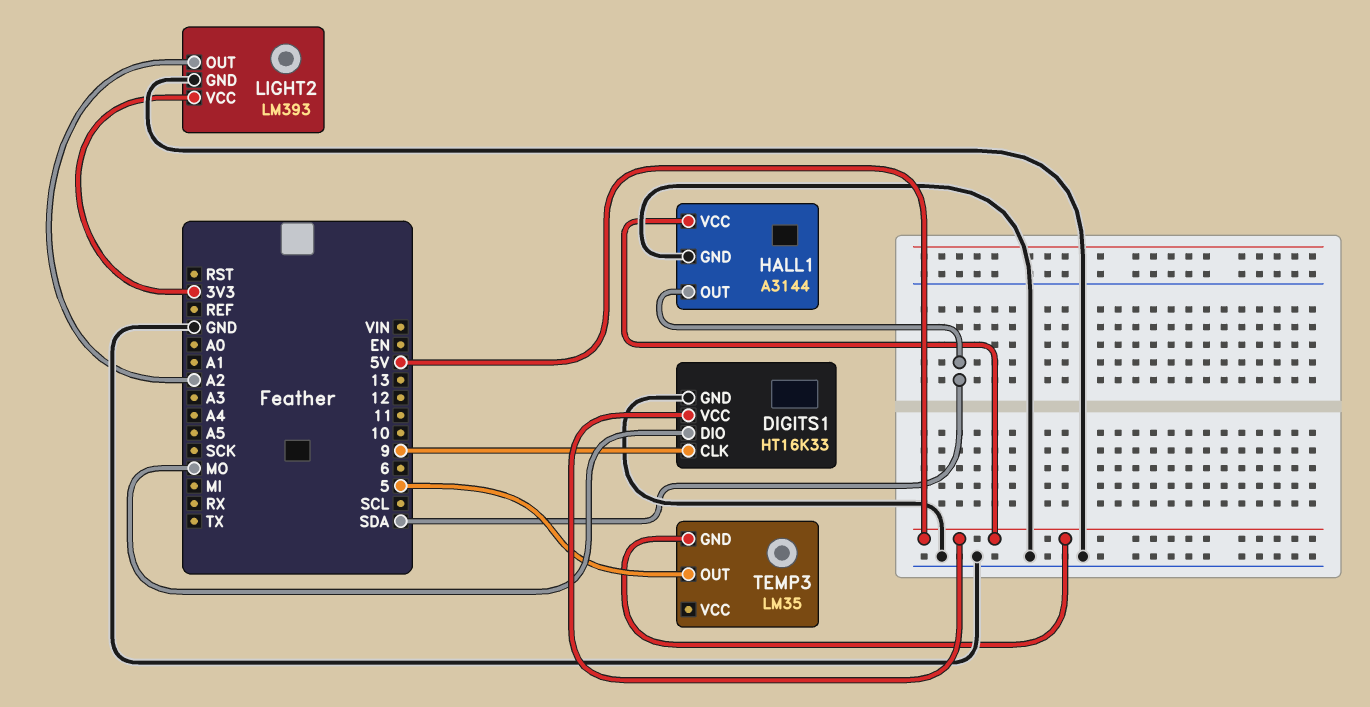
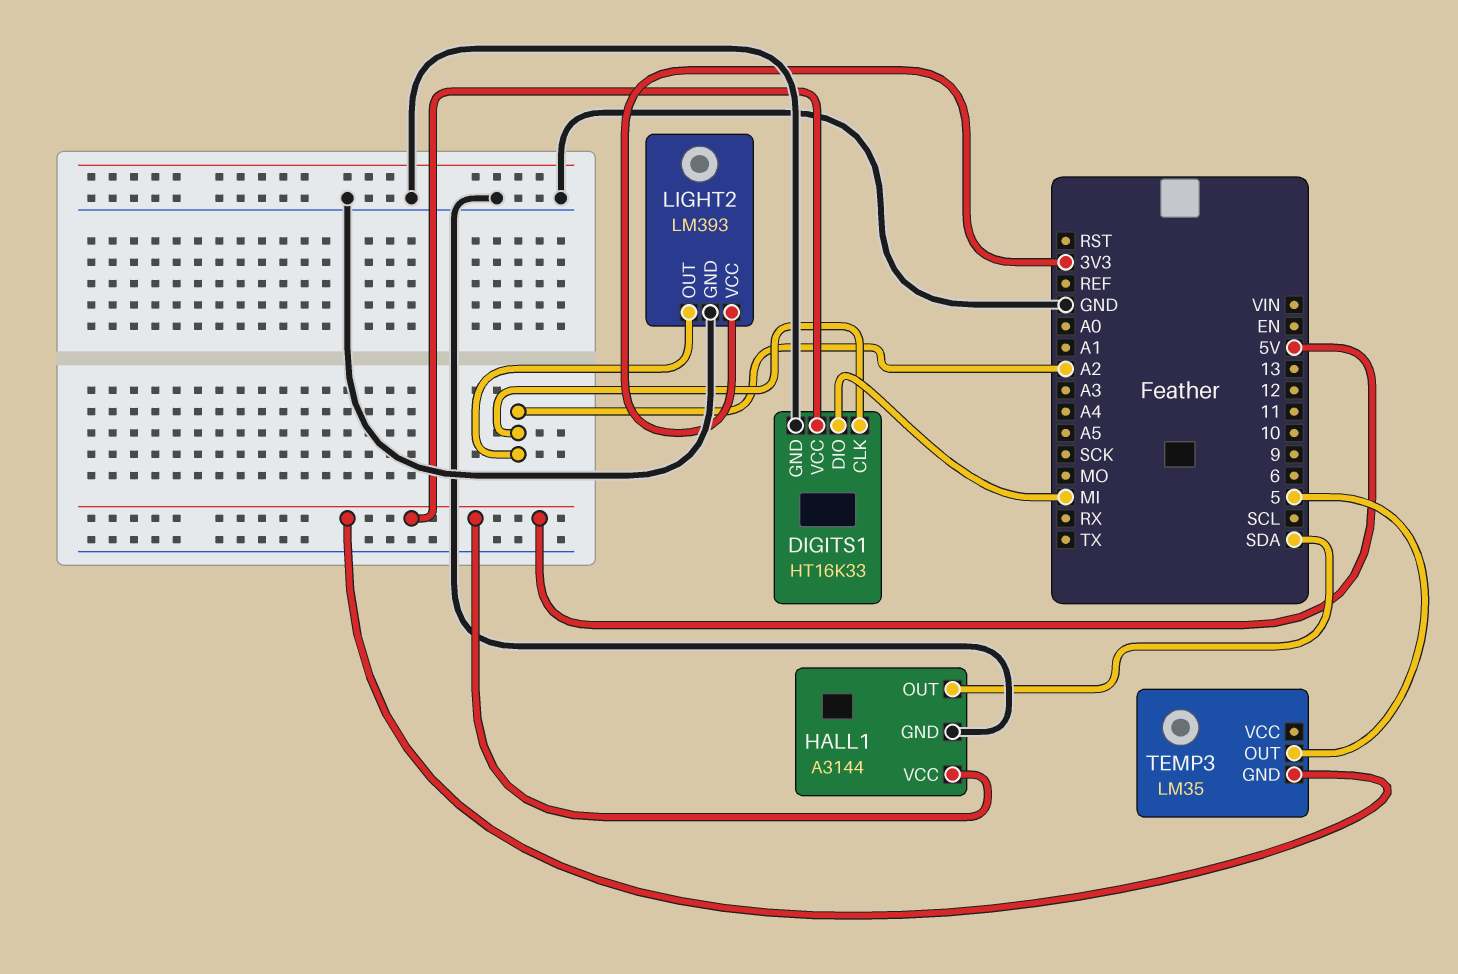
DIGITS1 pin CLK: 9 -> A2
DIGITS1 pin DIO: MO -> MI

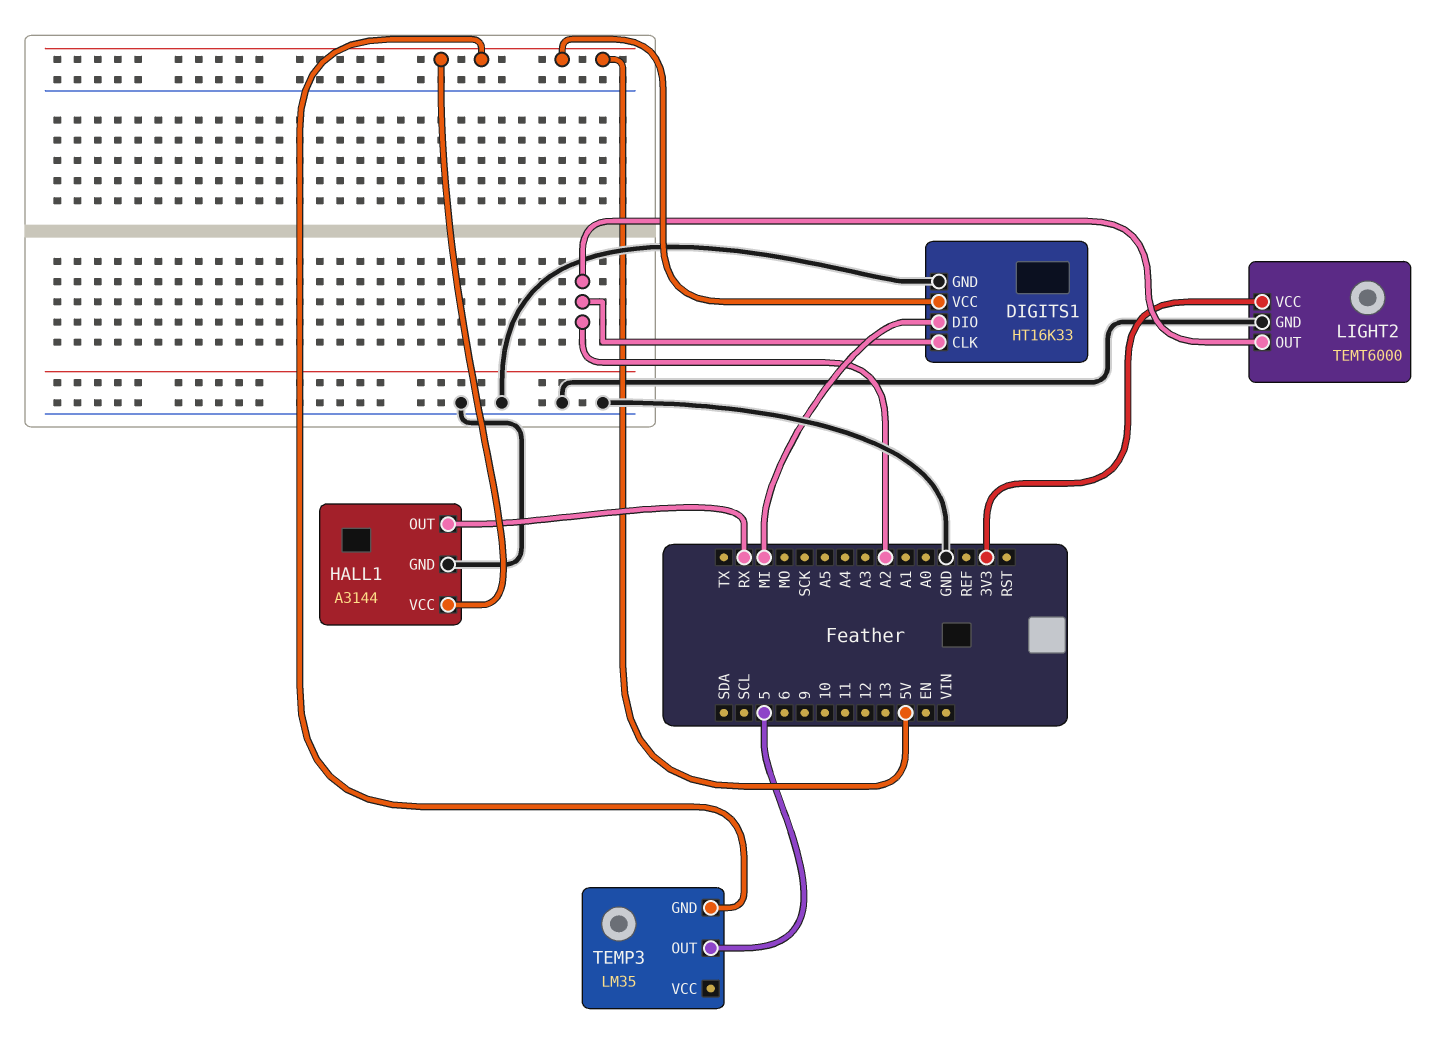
HALL1 pin OUT: SDA -> RX
LIGHT2: LM393 -> TEMT6000

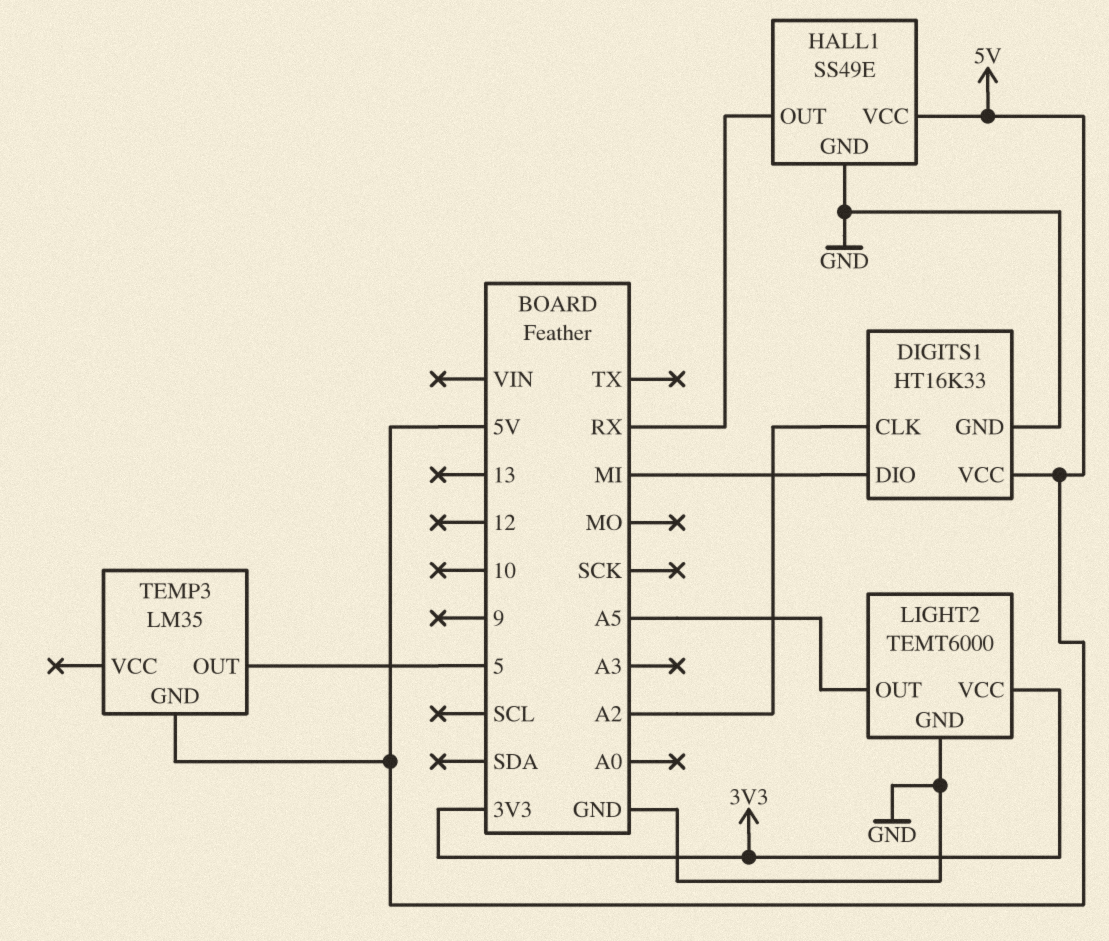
HALL1: A3144 -> SS49E
LIGHT2 pin OUT: A2 -> A5

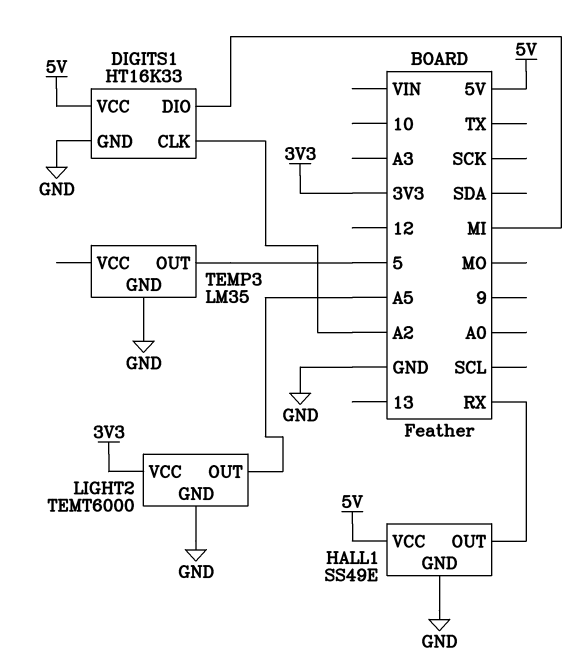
TEMP3 pin GND: 5V -> GND

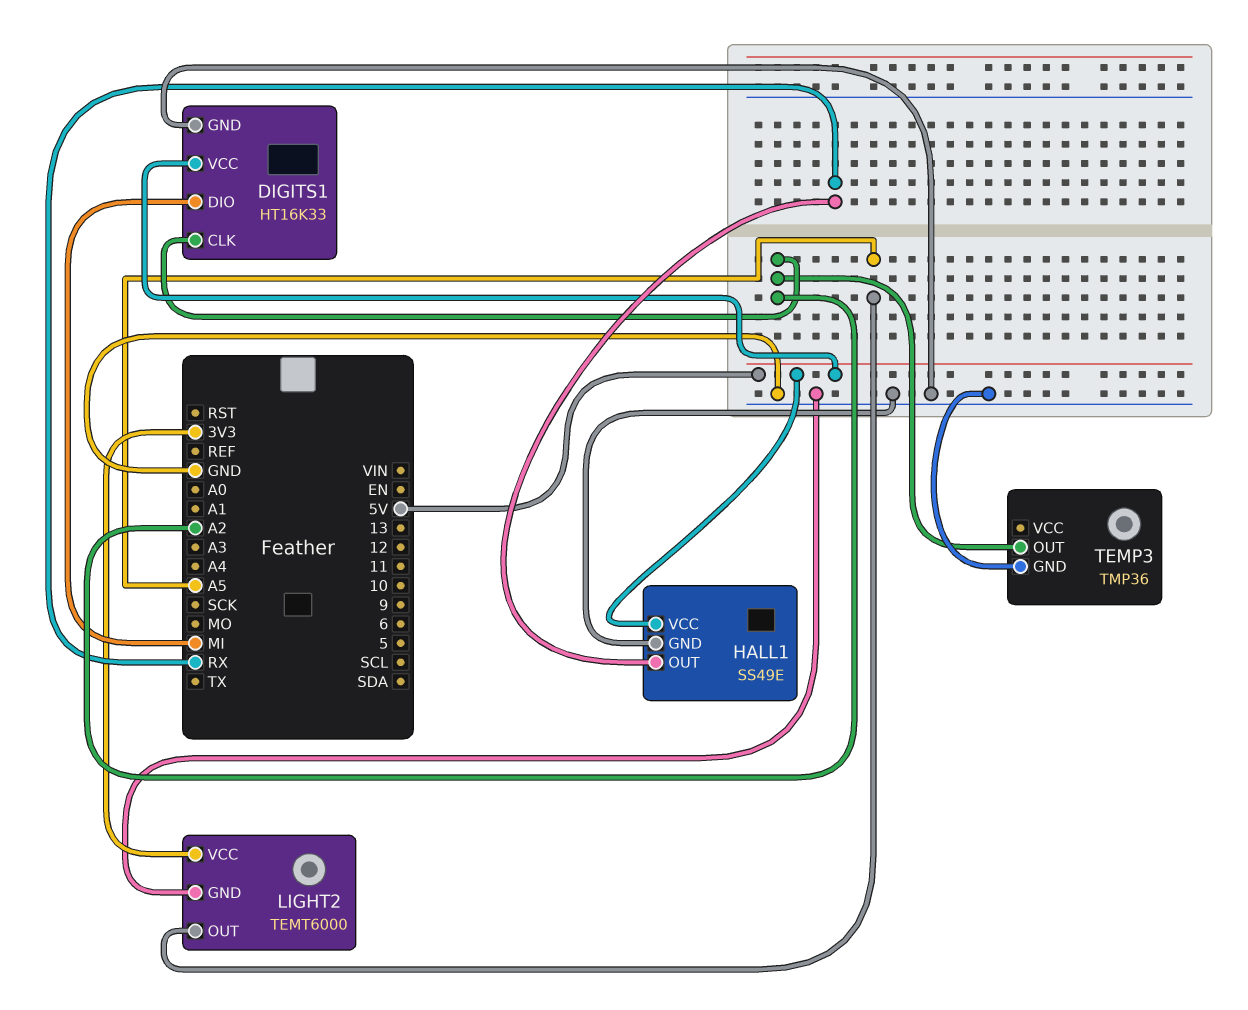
TEMP3: LM35 -> TMP36
TEMP3 pin OUT: 5 -> A2

